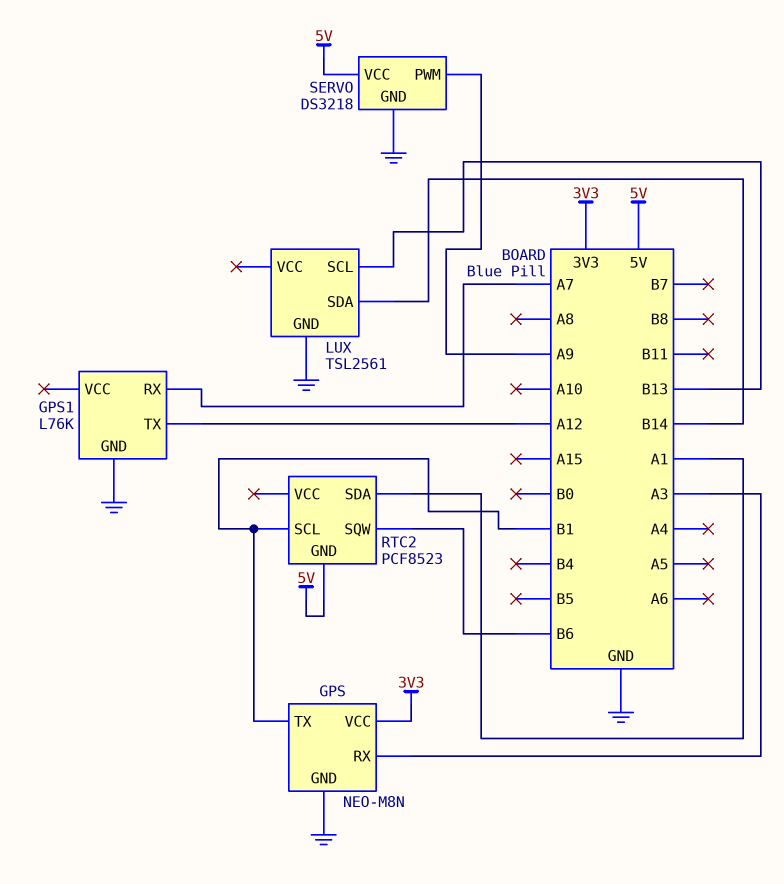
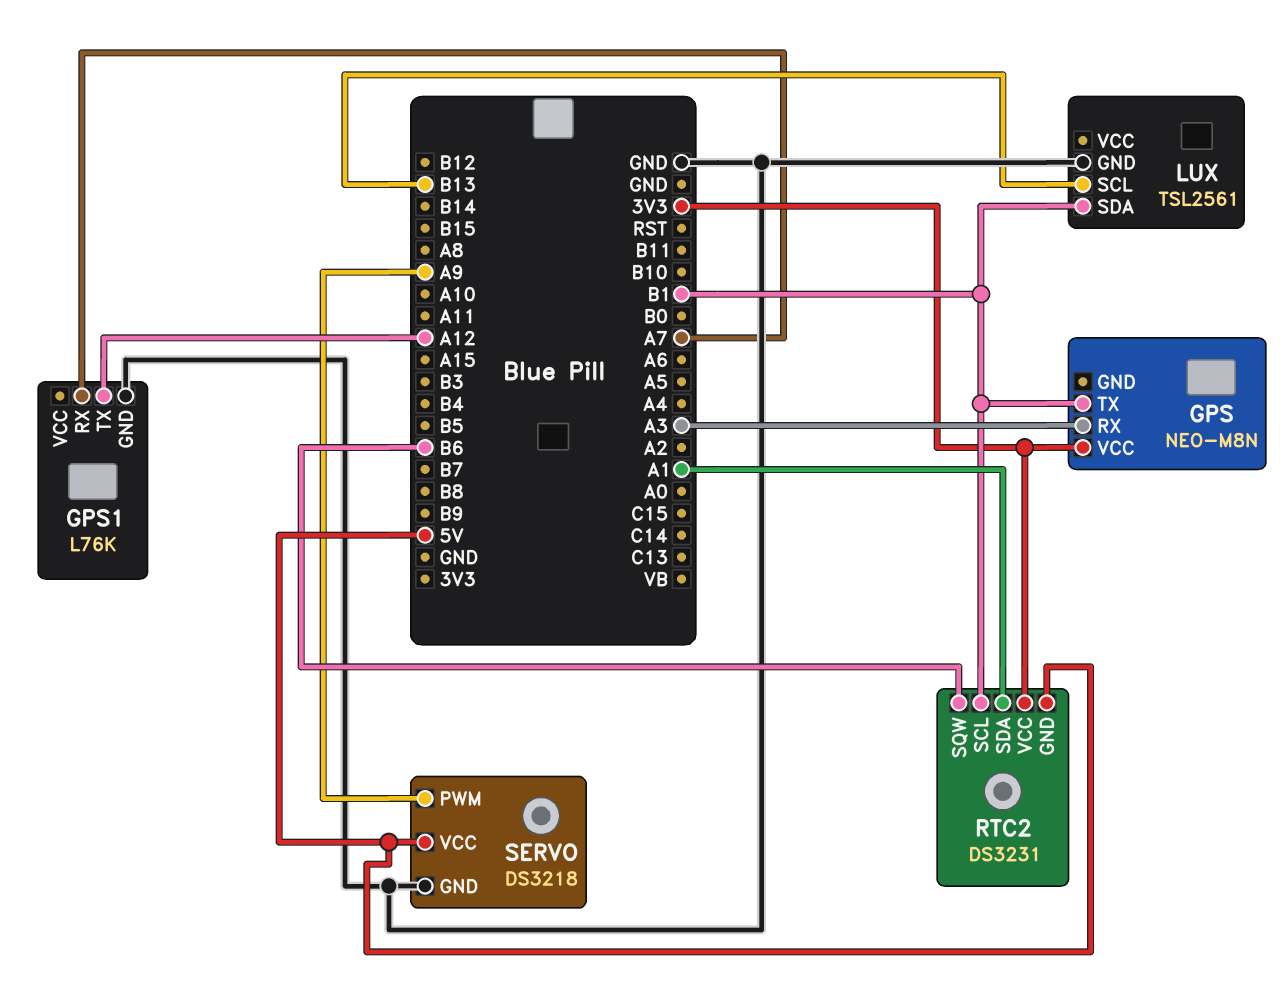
GPS pin GND: GND -> none
LUX pin SDA: B14 -> B1
RTC2: PCF8523 -> DS3231
RTC2 pin VCC: none -> 3V3

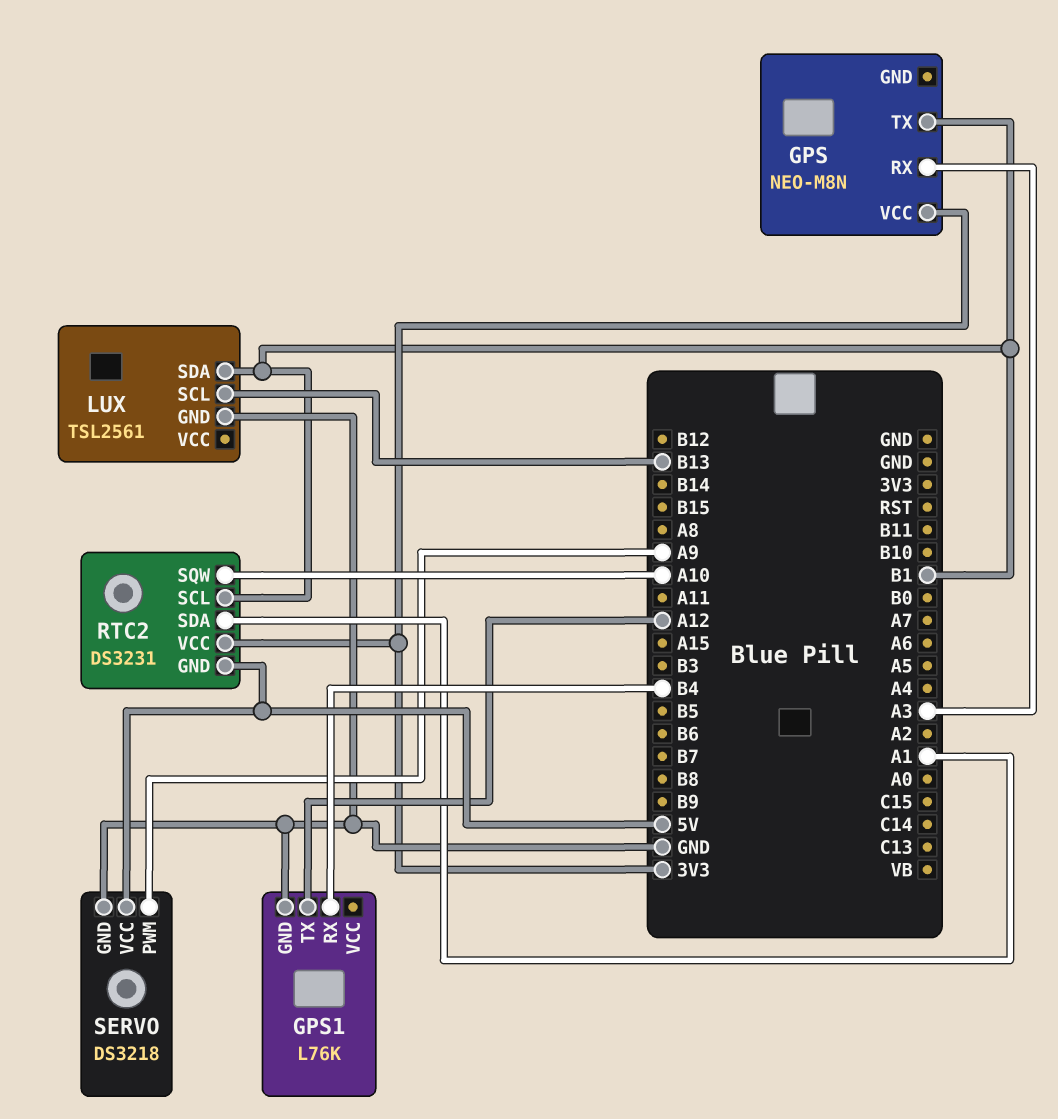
GPS1 pin RX: A7 -> B4
RTC2 pin SQW: B6 -> A10

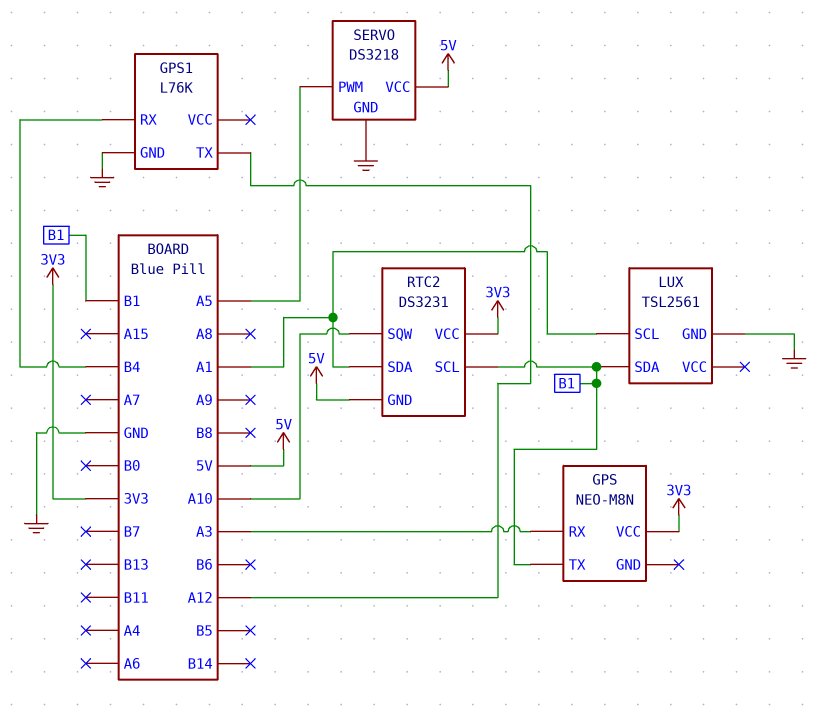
LUX pin SCL: B13 -> A1
SERVO pin PWM: A9 -> A5

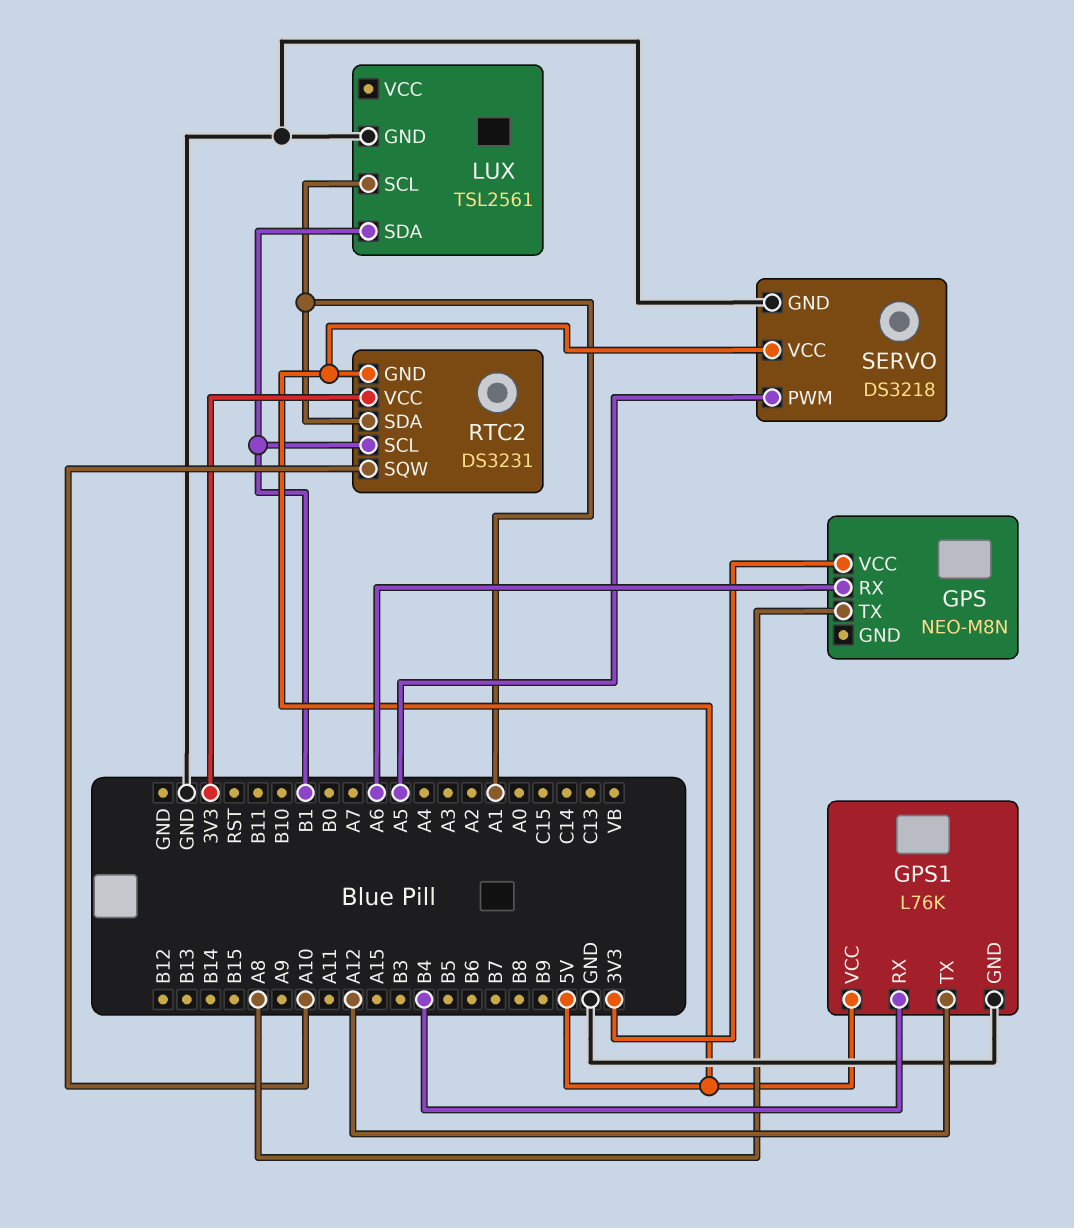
GPS pin RX: A3 -> A6
GPS pin TX: B1 -> A8
GPS1 pin VCC: none -> 5V

